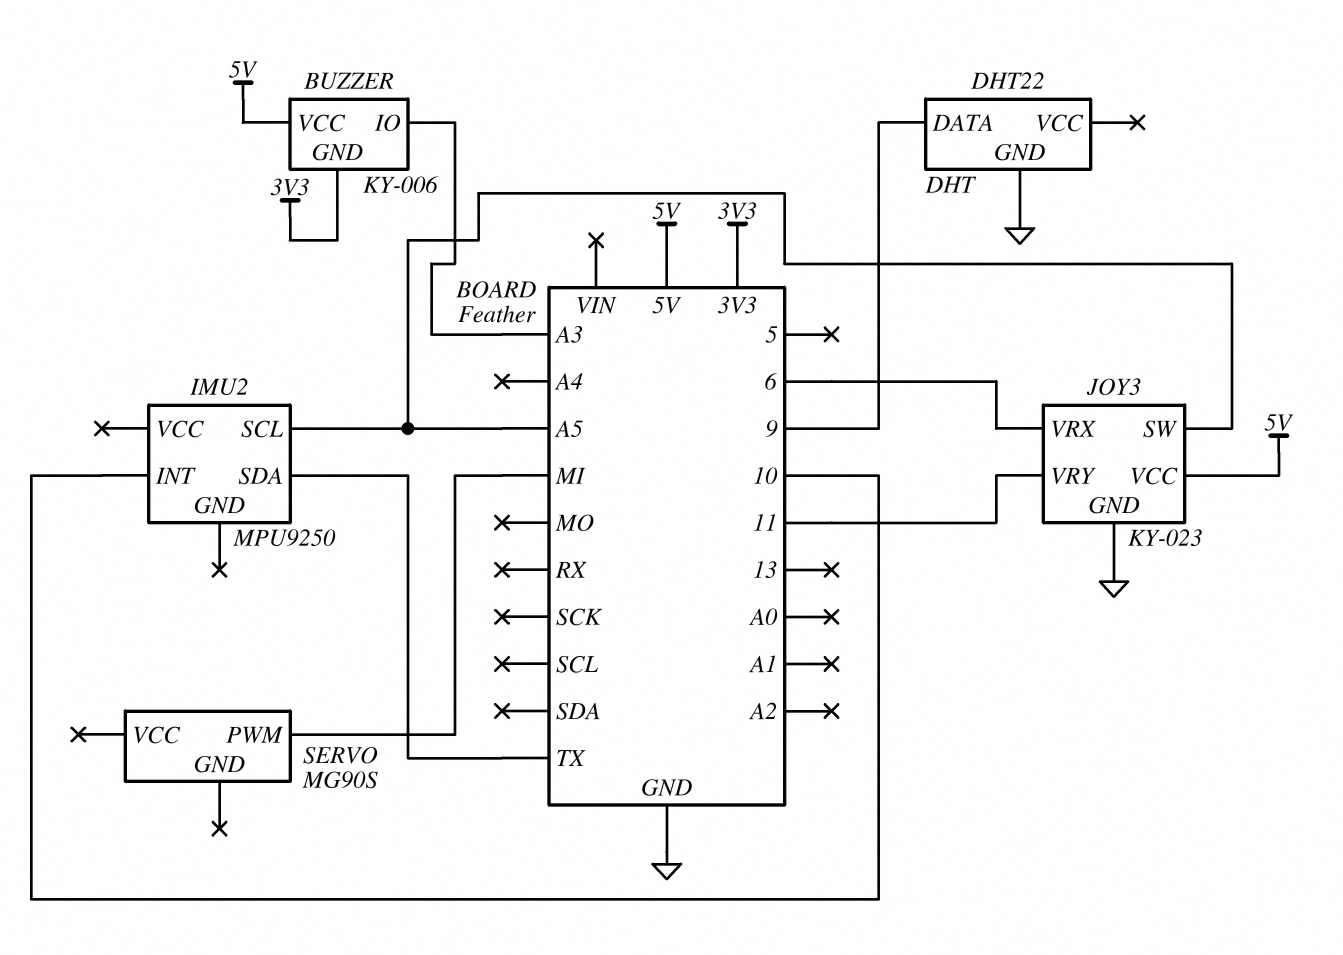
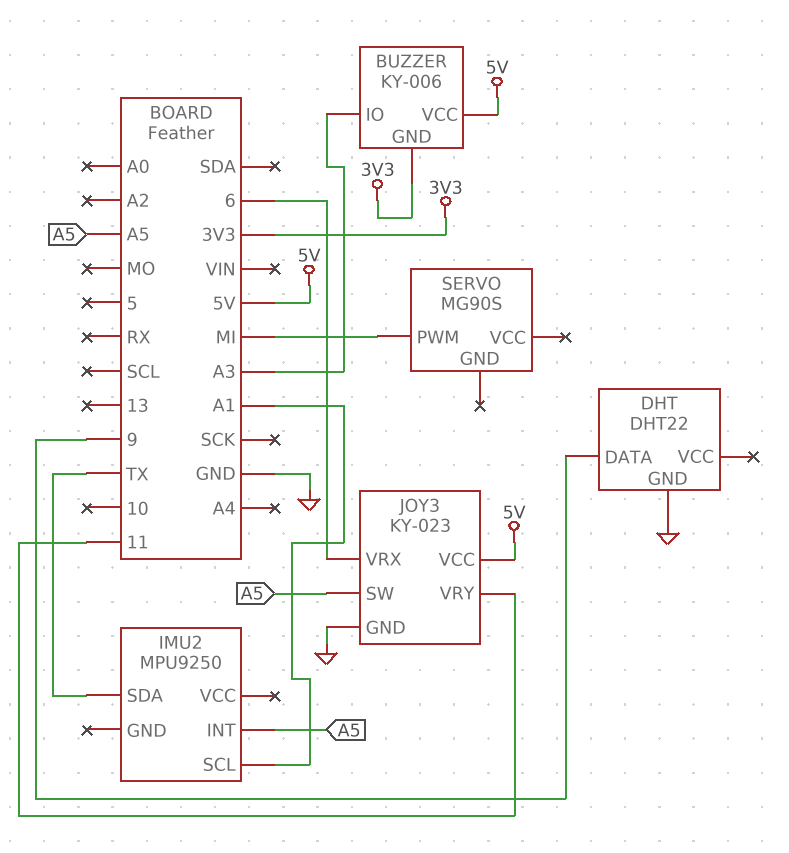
IMU2 pin INT: 10 -> A5
IMU2 pin SCL: A5 -> A1

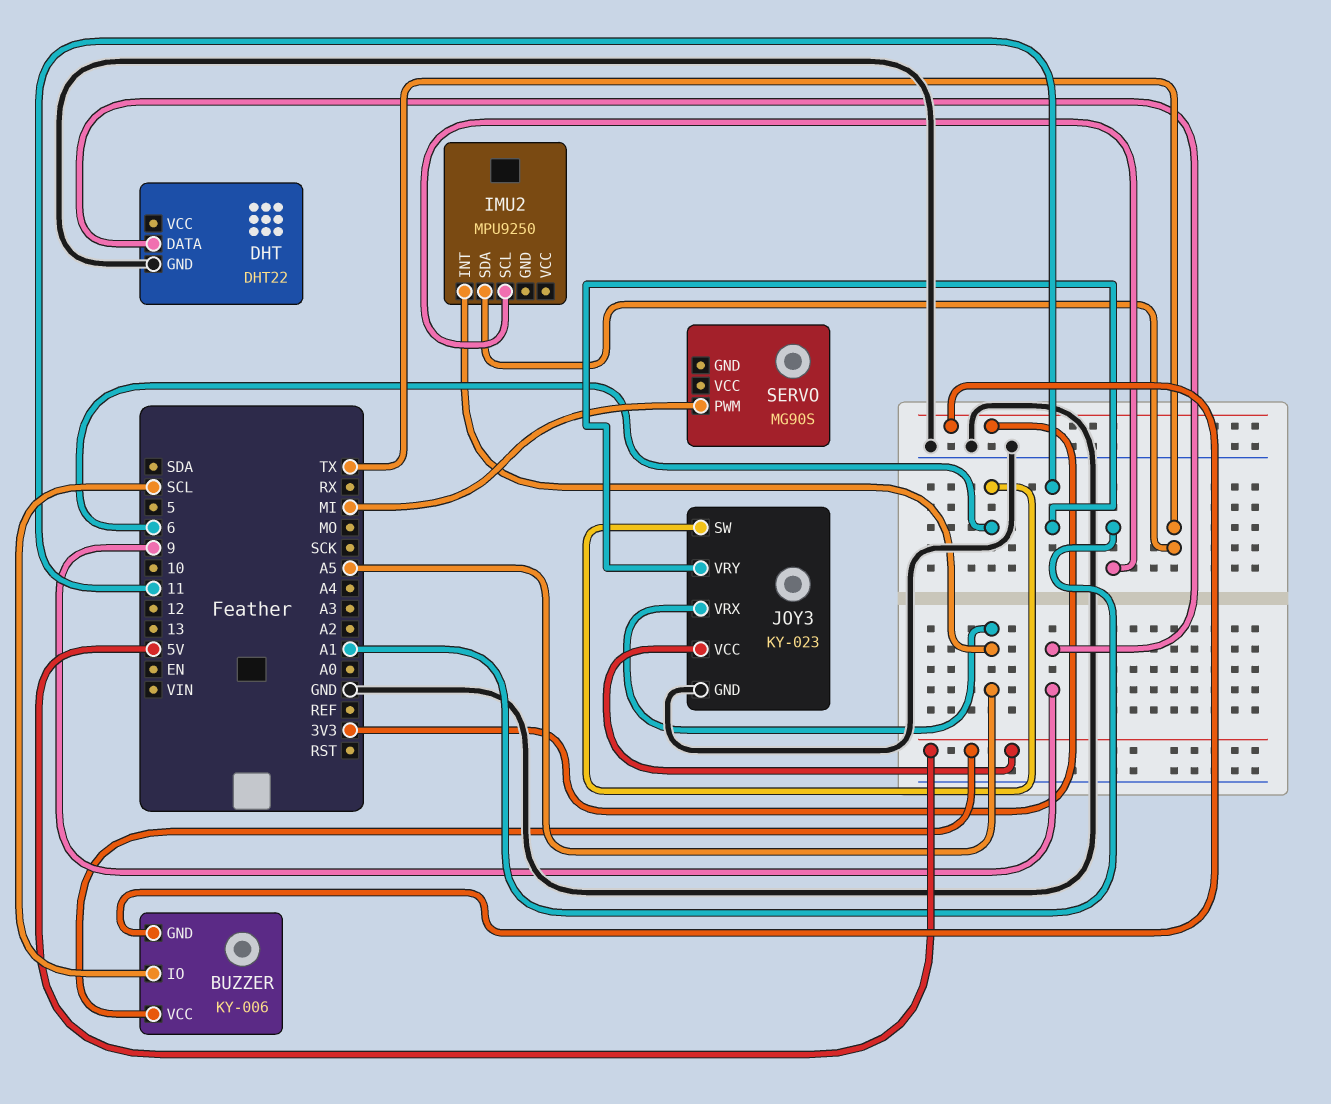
BUZZER pin IO: A3 -> SCL
JOY3 pin SW: A5 -> 6
JOY3 pin VRX: 6 -> A5

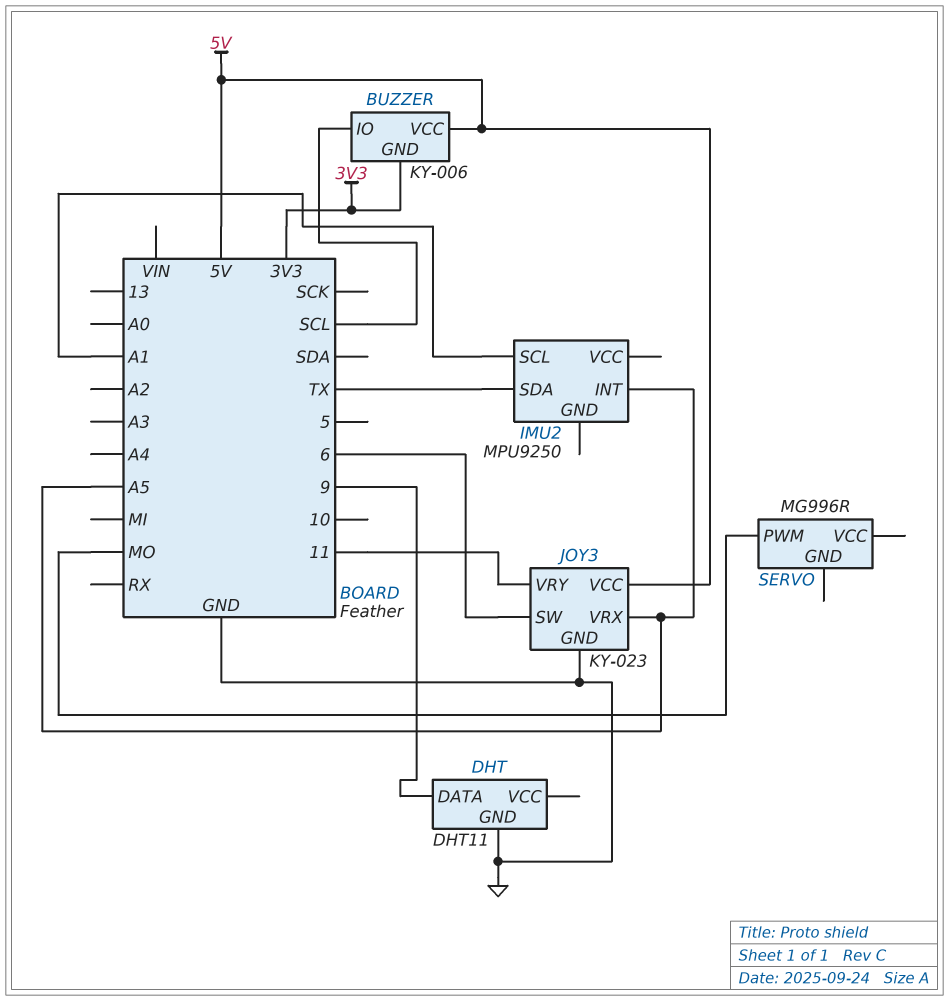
DHT: DHT22 -> DHT11
SERVO: MG90S -> MG996R
SERVO pin PWM: MI -> MO

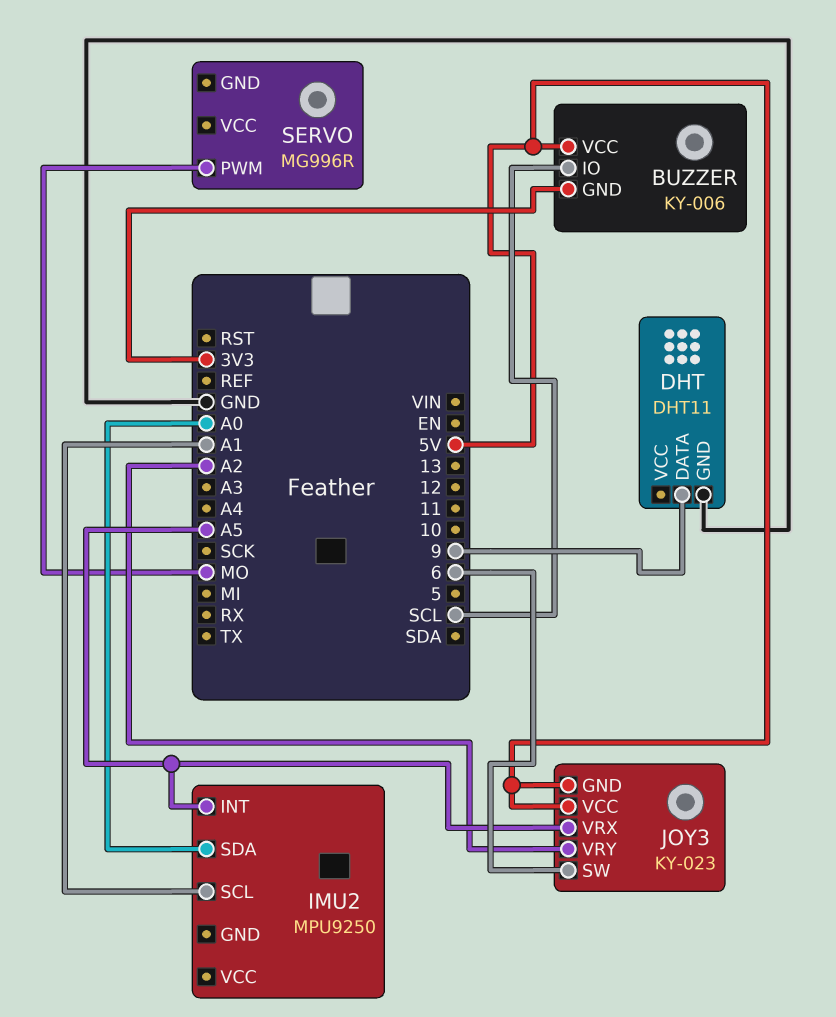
IMU2 pin SDA: TX -> A0
JOY3 pin GND: GND -> 5V
JOY3 pin VRY: 11 -> A2

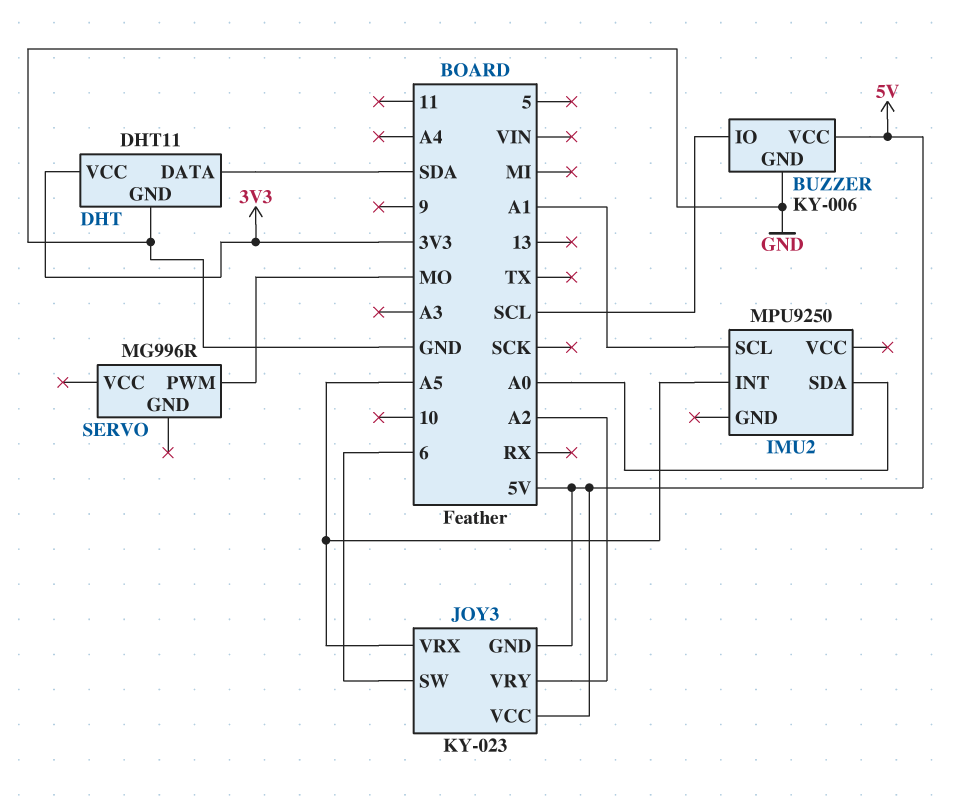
BUZZER pin GND: 3V3 -> GND
DHT pin DATA: 9 -> SDA
DHT pin VCC: none -> 3V3

